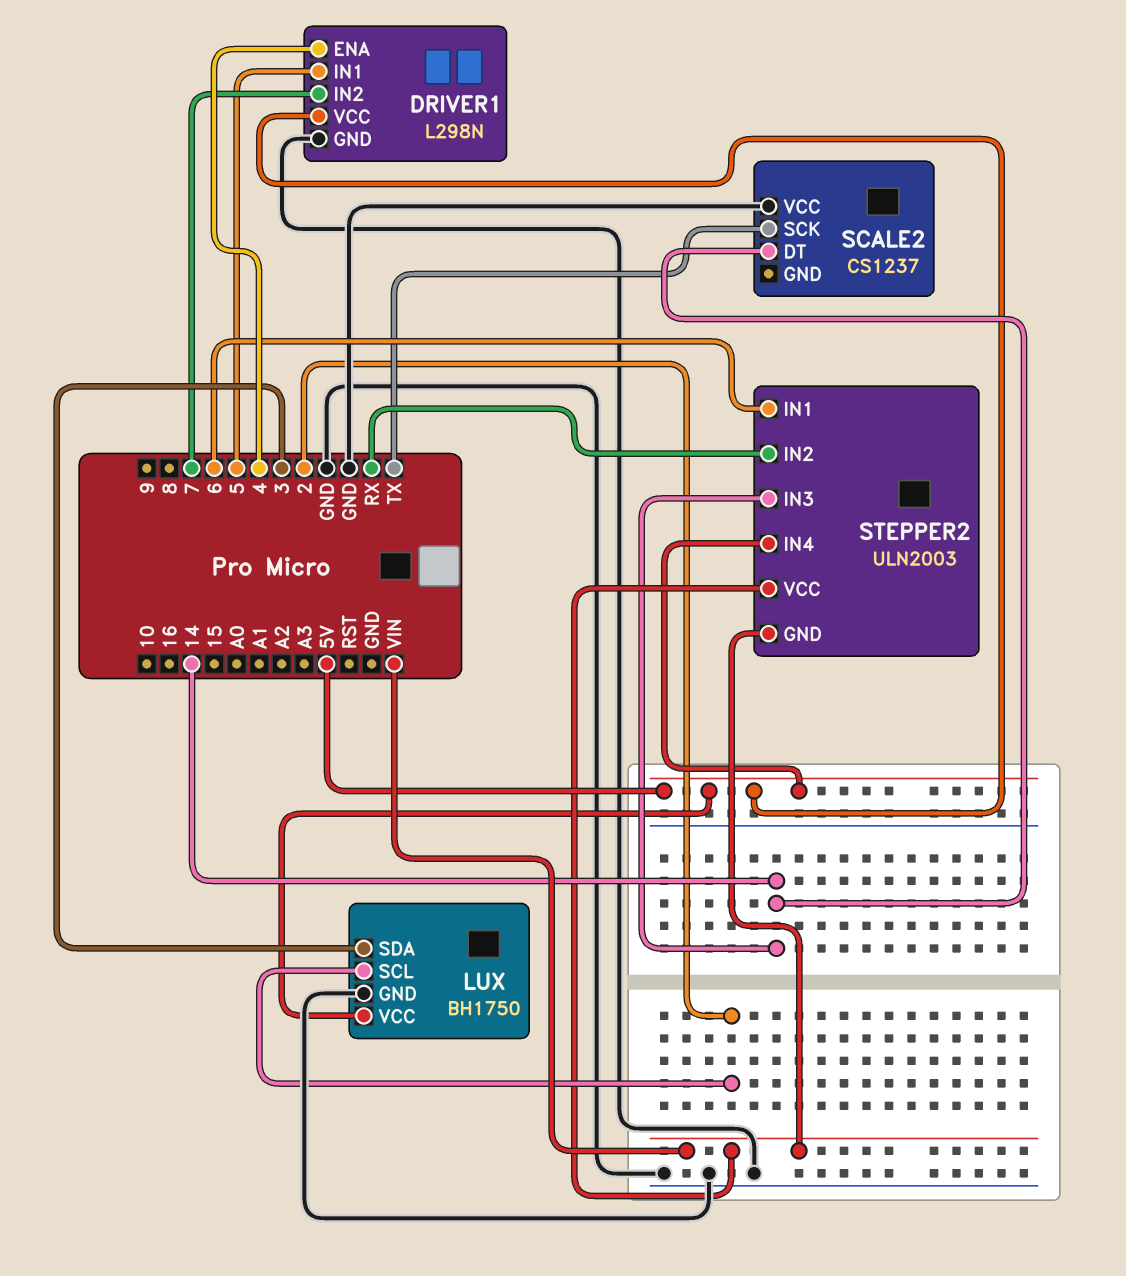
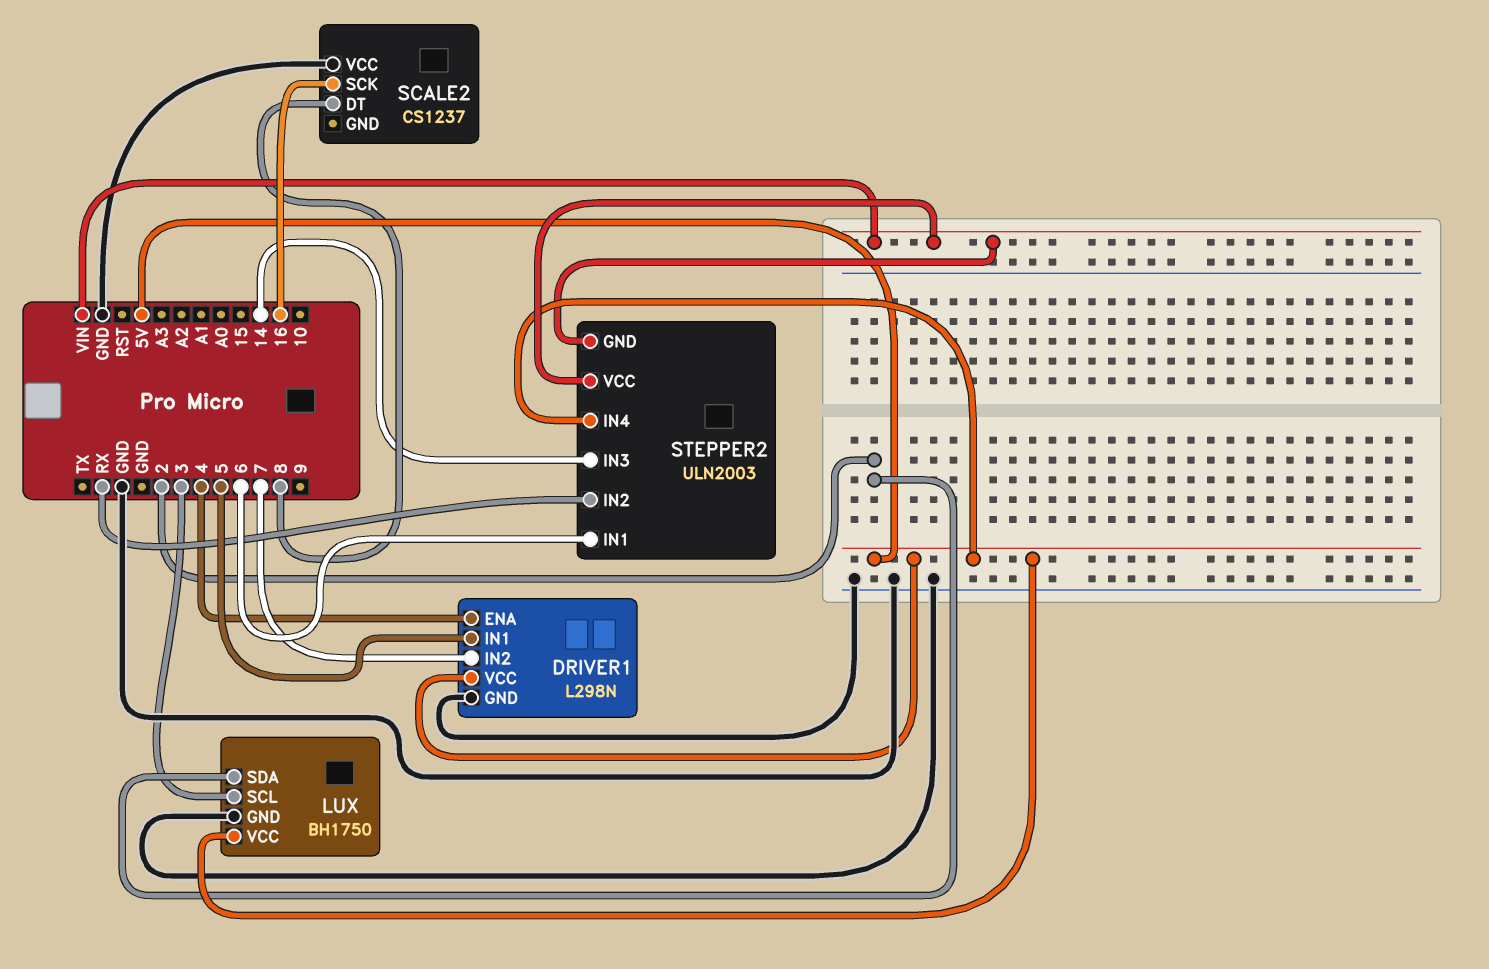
LUX pin SCL: 2 -> 3
LUX pin SDA: 3 -> 2
SCALE2 pin DT: 14 -> 8
SCALE2 pin SCK: TX -> 16

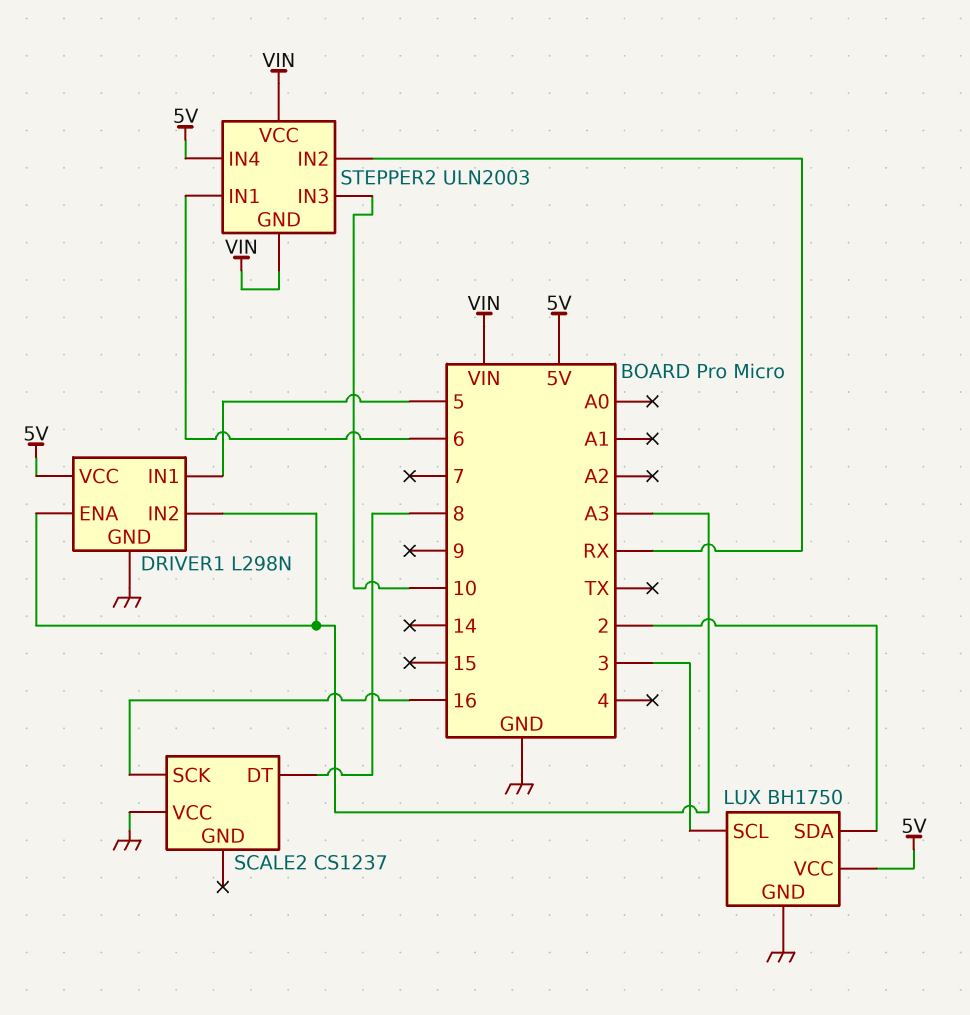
DRIVER1 pin ENA: 4 -> A3
DRIVER1 pin IN2: 7 -> A3
STEPPER2 pin IN3: 14 -> 10

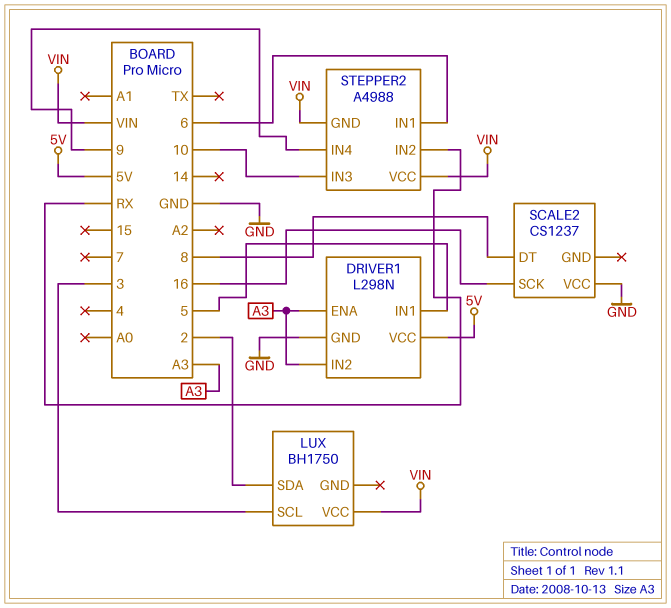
LUX pin GND: GND -> none
LUX pin VCC: 5V -> VIN
STEPPER2: ULN2003 -> A4988
STEPPER2 pin IN4: 5V -> 9

